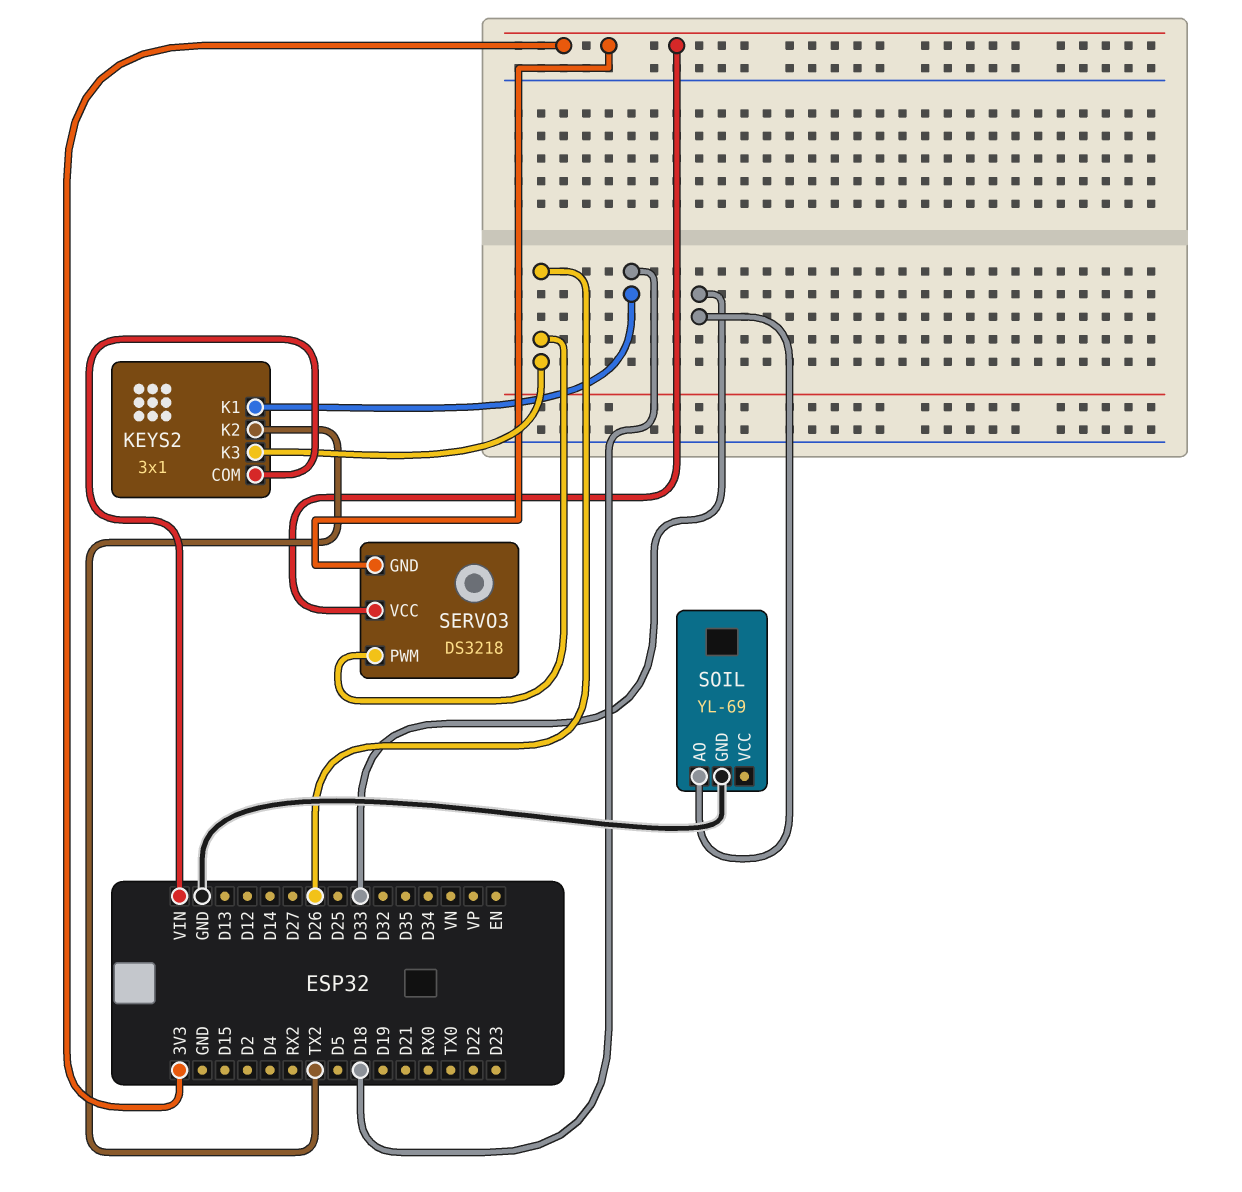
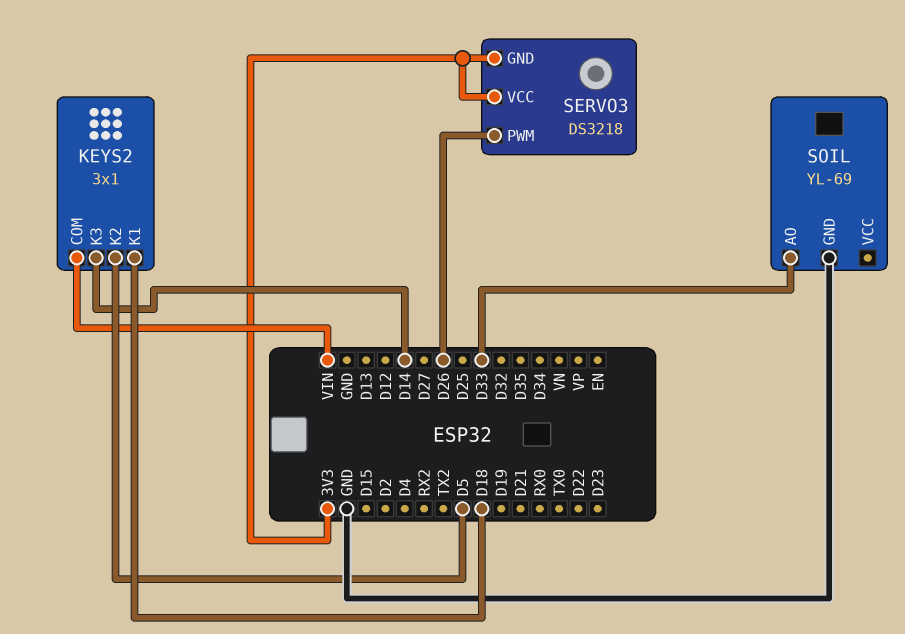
KEYS2 pin K2: TX2 -> D5
KEYS2 pin K3: D26 -> D14

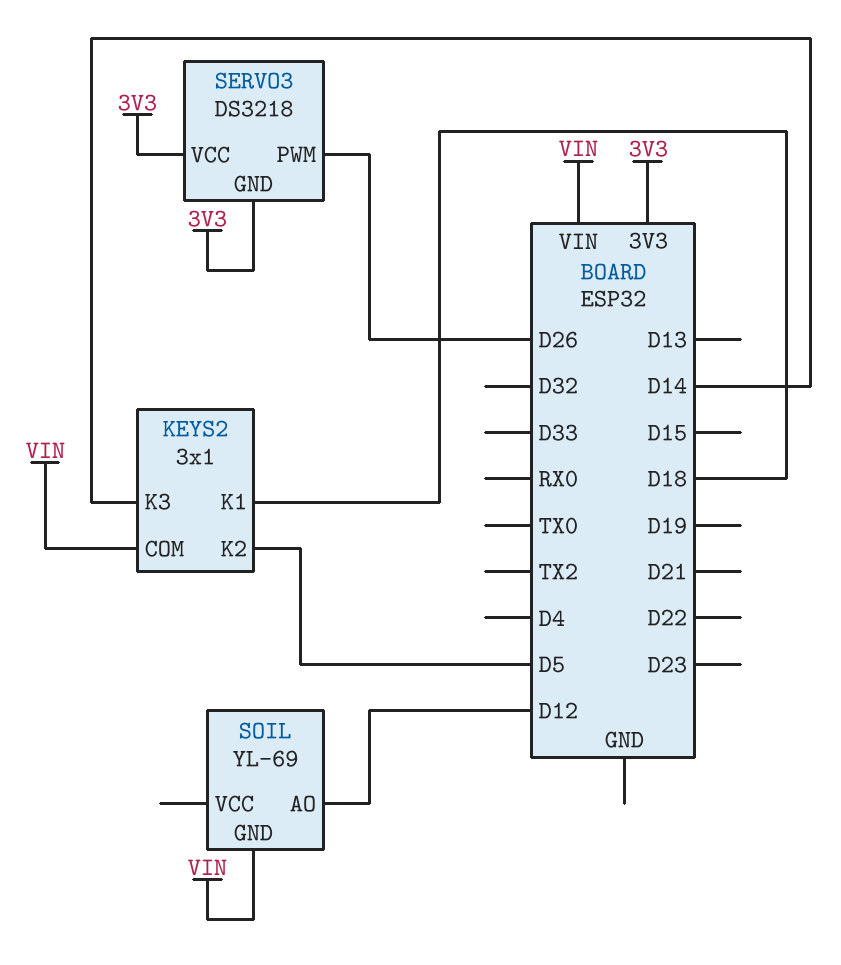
SOIL pin AO: D33 -> D12
SOIL pin GND: GND -> VIN

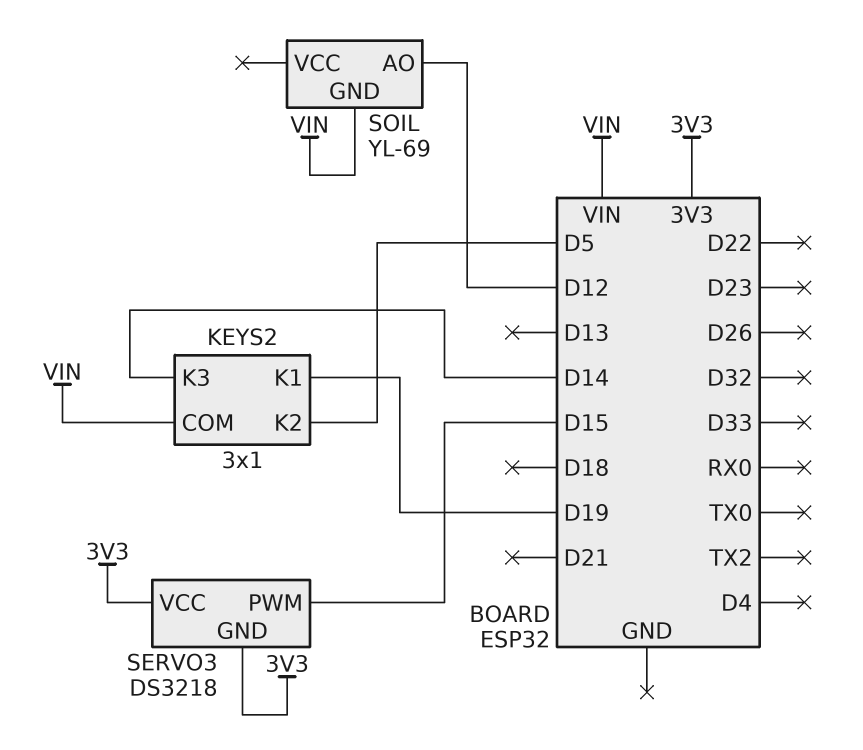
KEYS2 pin K1: D18 -> D19
SERVO3 pin PWM: D26 -> D15

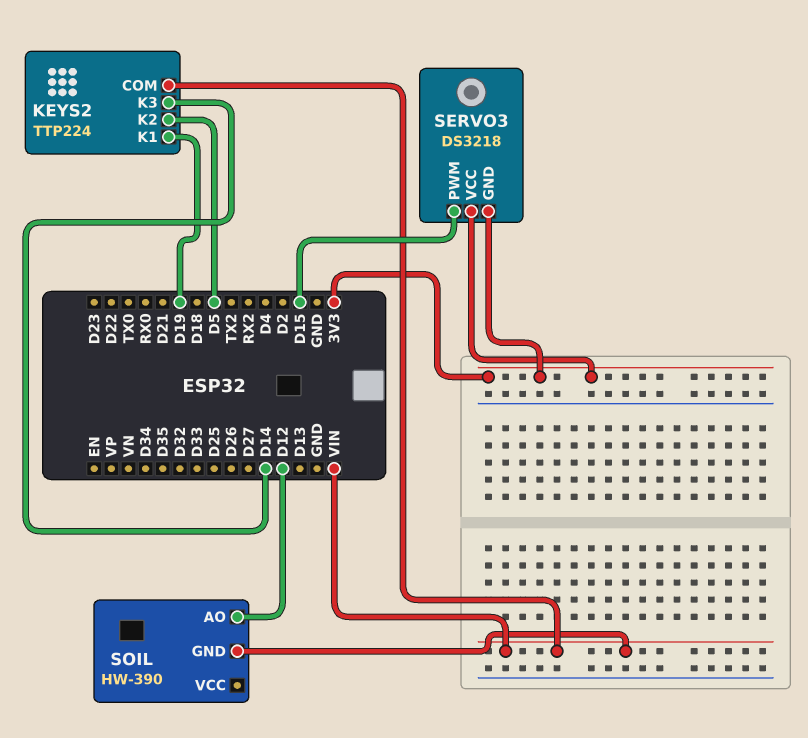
KEYS2: 3x1 -> TTP224
SOIL: YL-69 -> HW-390

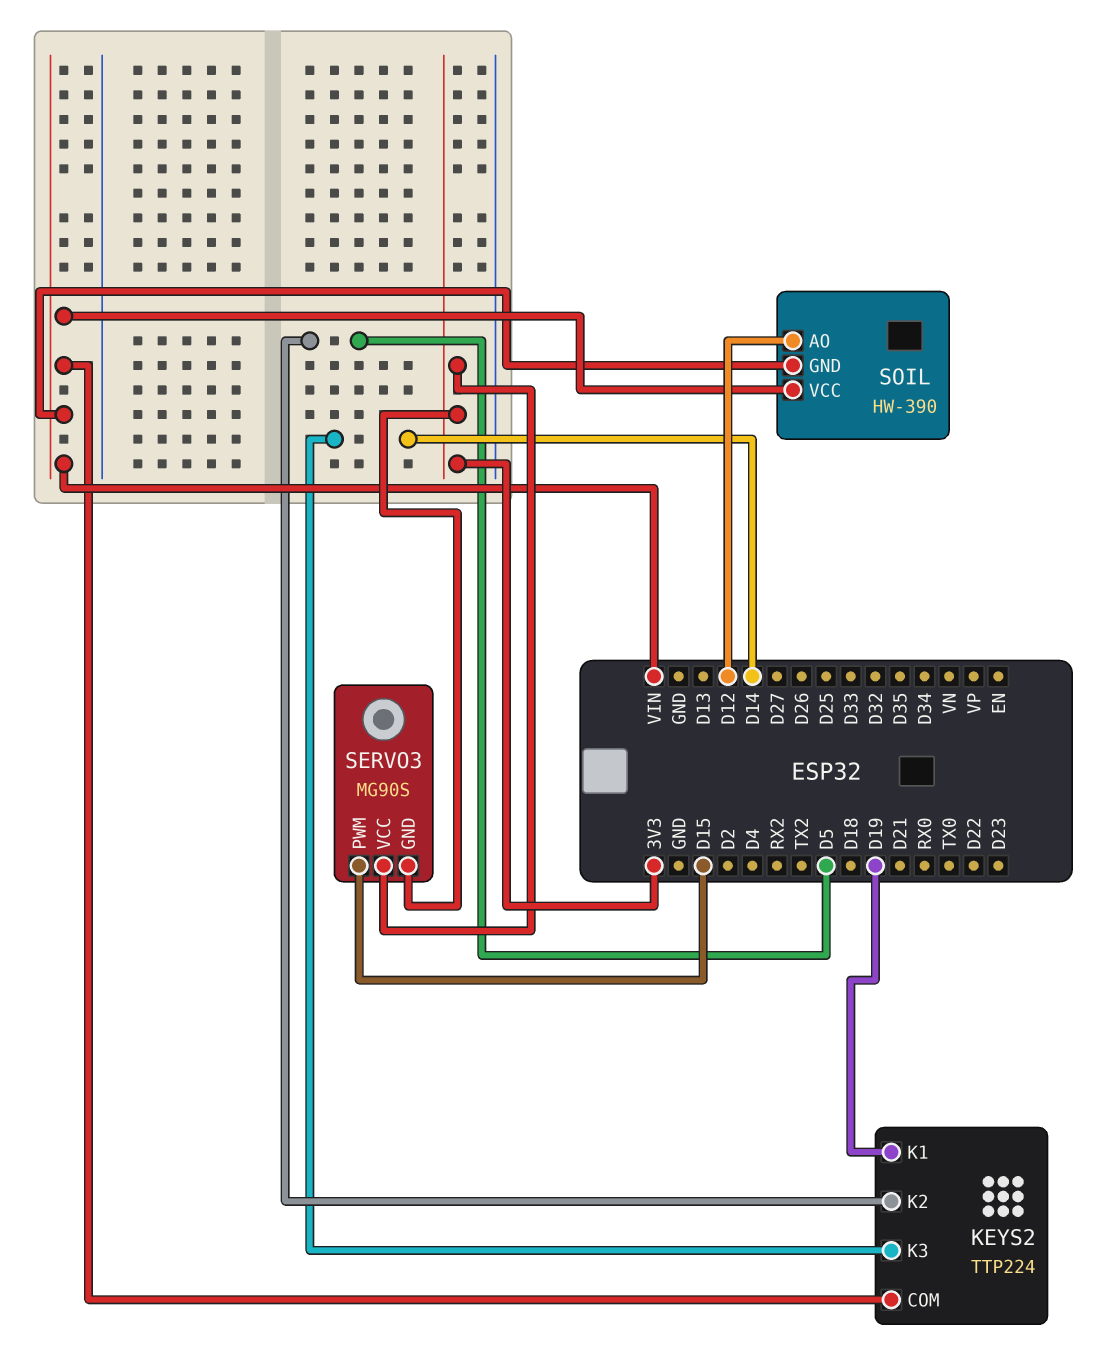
SERVO3: DS3218 -> MG90S
SOIL pin VCC: none -> VIN

